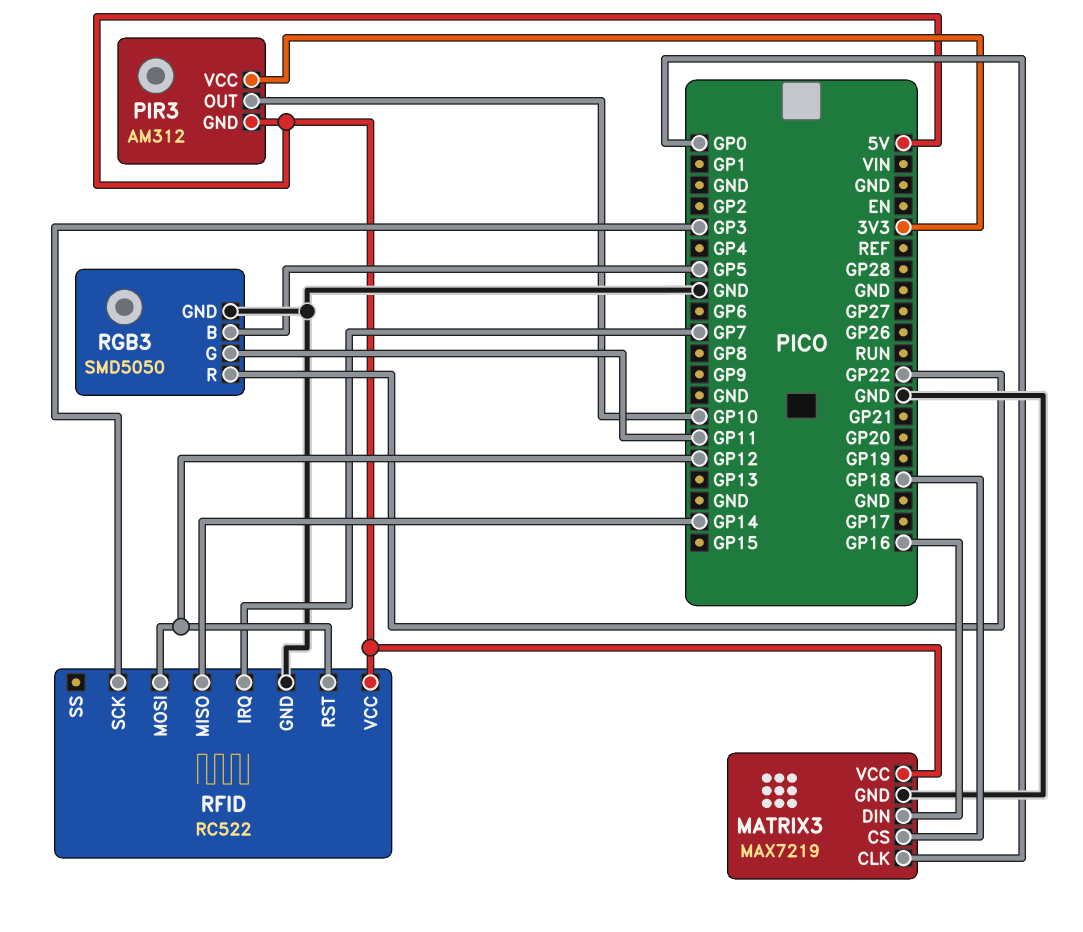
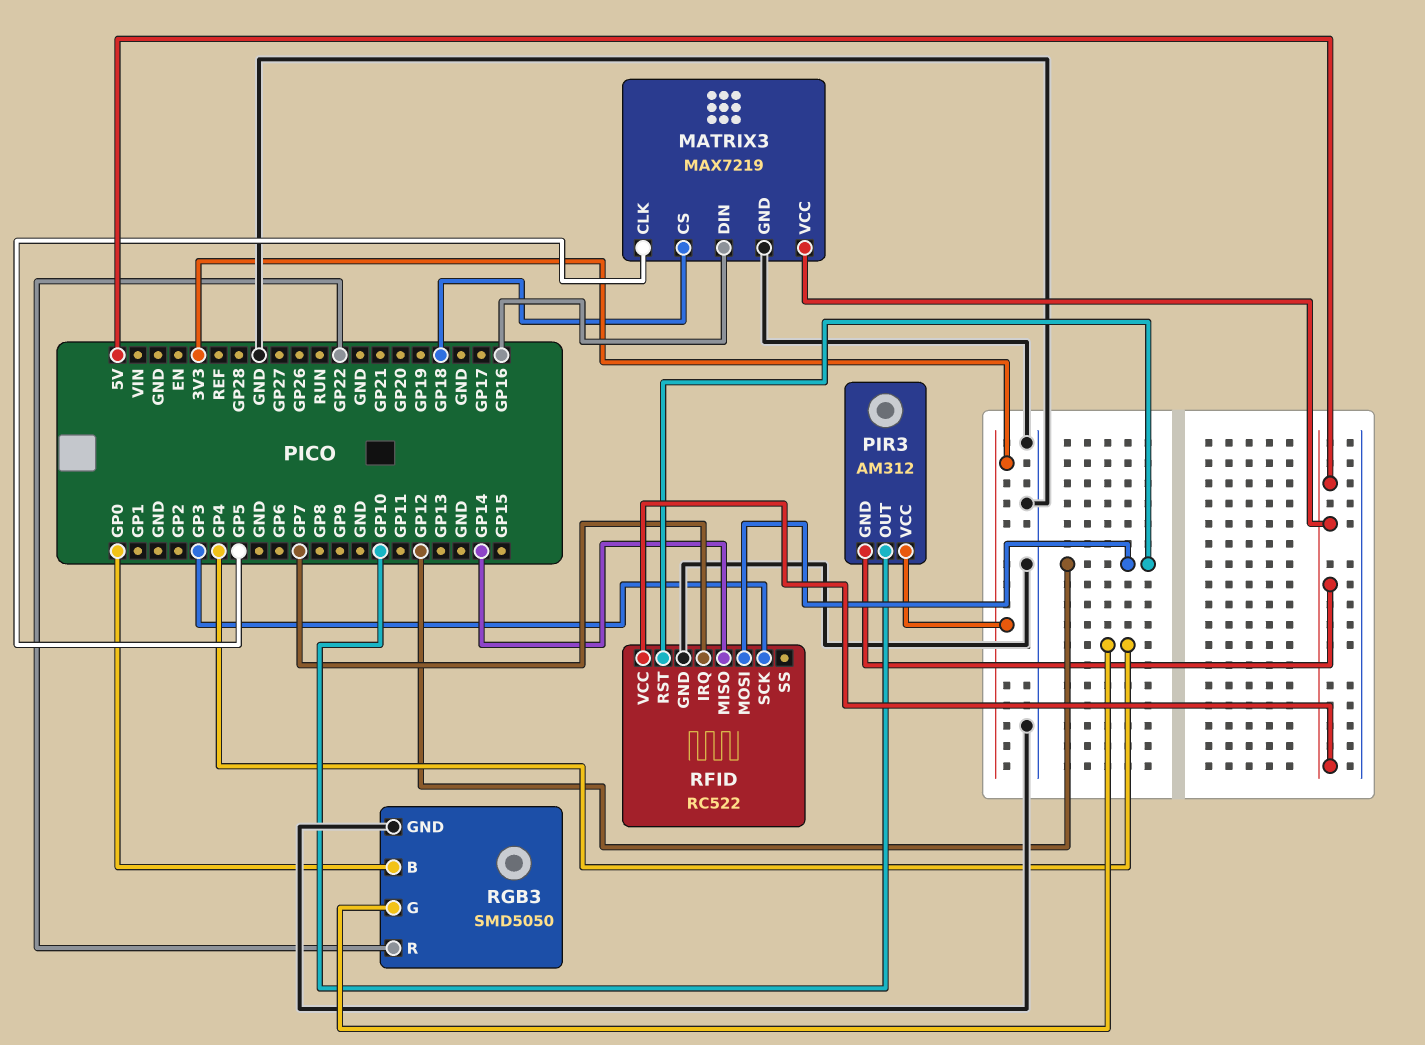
MATRIX3 pin CLK: GP0 -> GP5
RGB3 pin B: GP5 -> GP0
RGB3 pin G: GP11 -> GP4

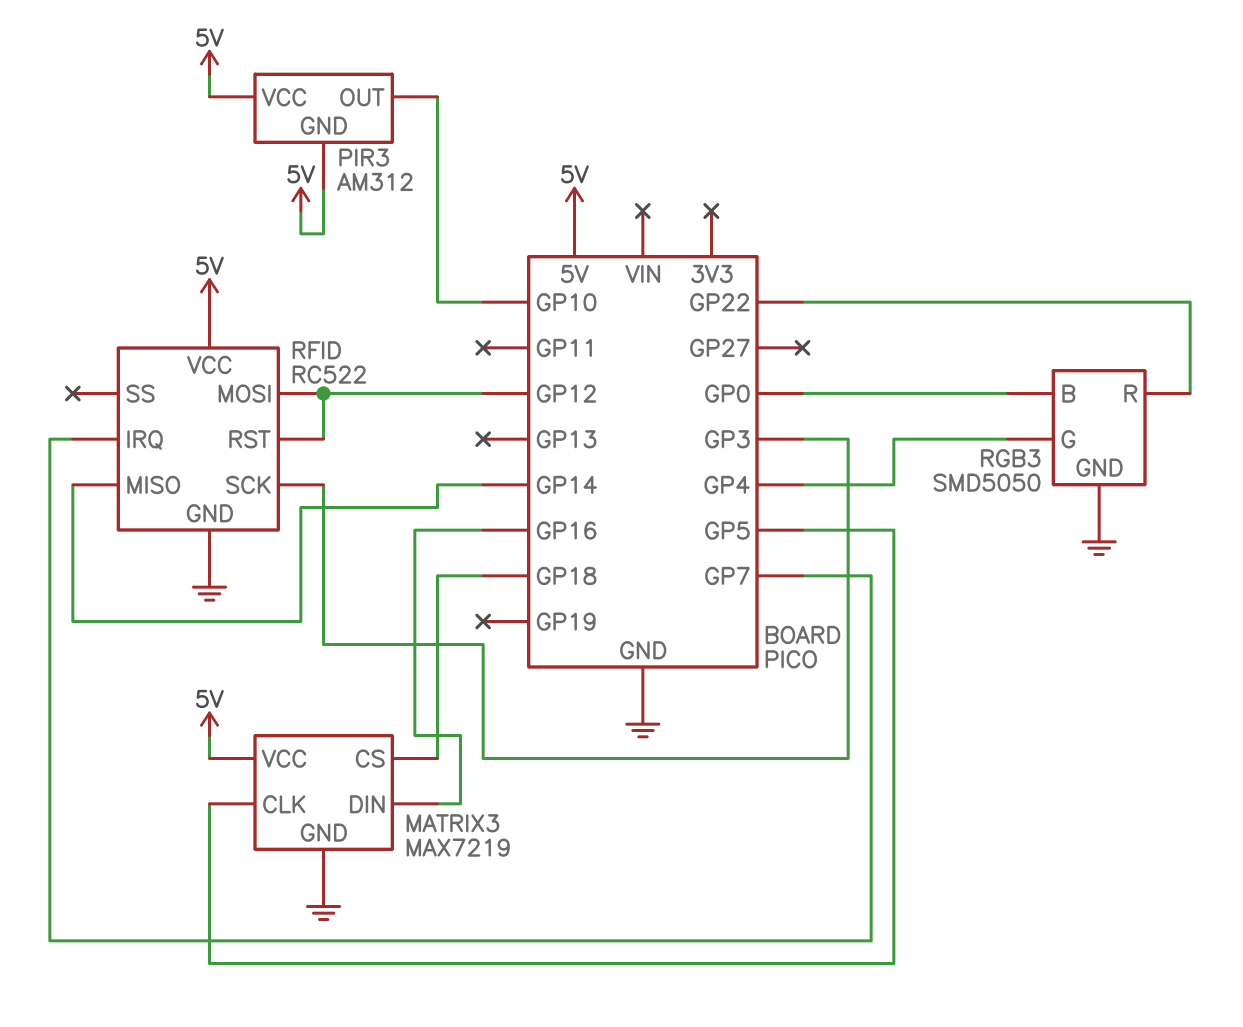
PIR3 pin VCC: 3V3 -> 5V

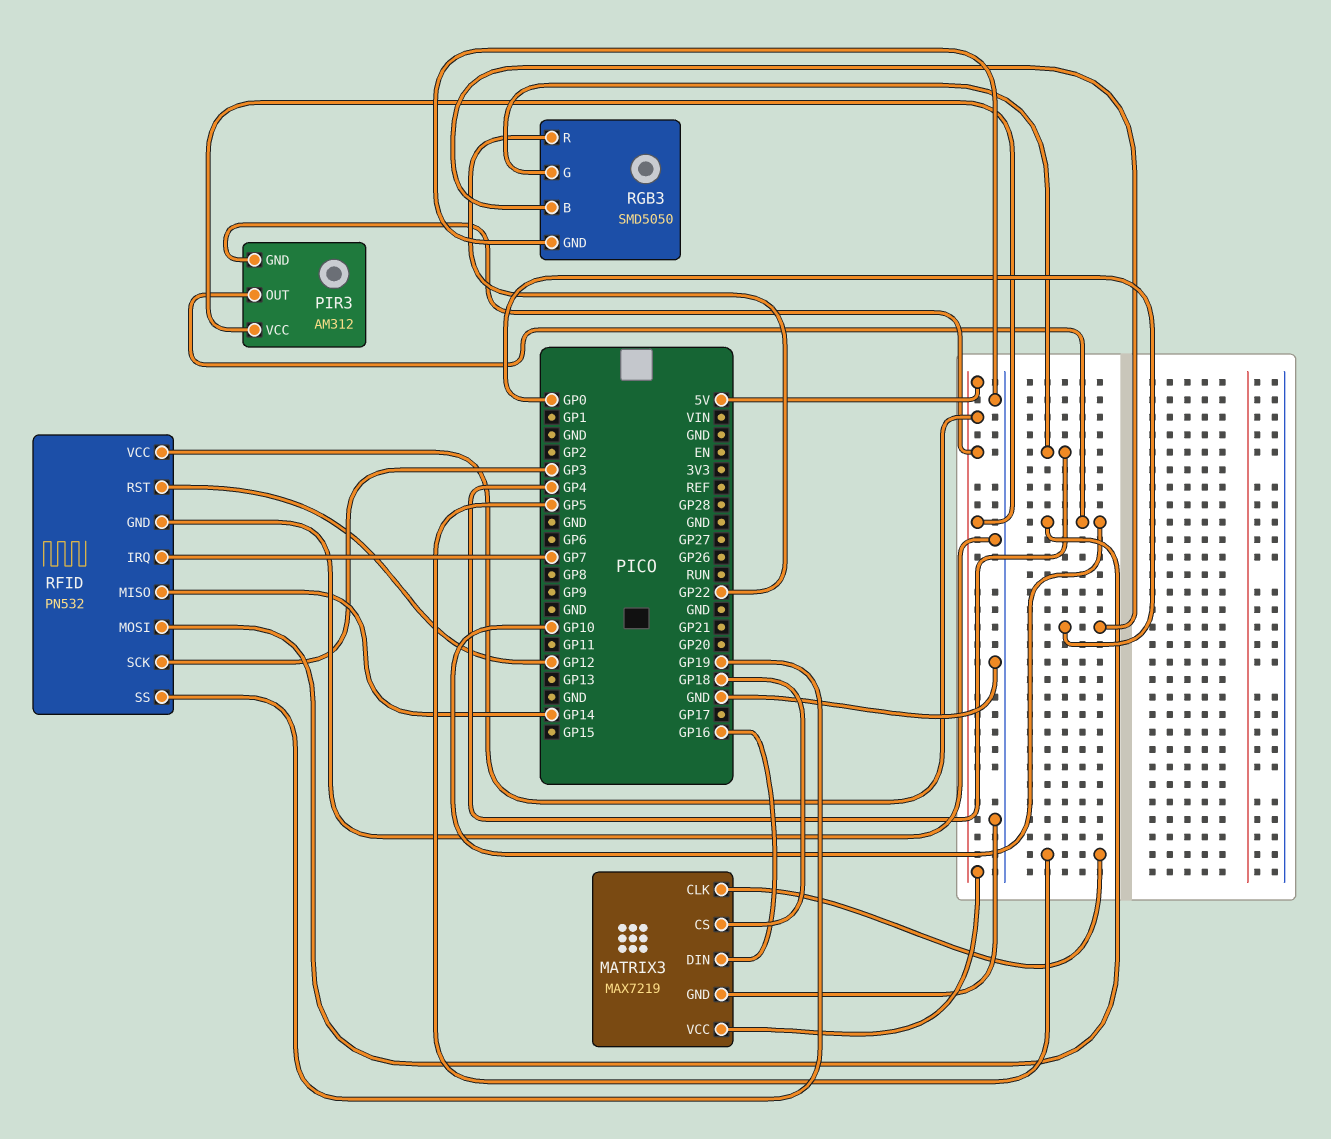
RFID: RC522 -> PN532
RFID pin MOSI: GP12 -> GP10
RFID pin SS: none -> GP19

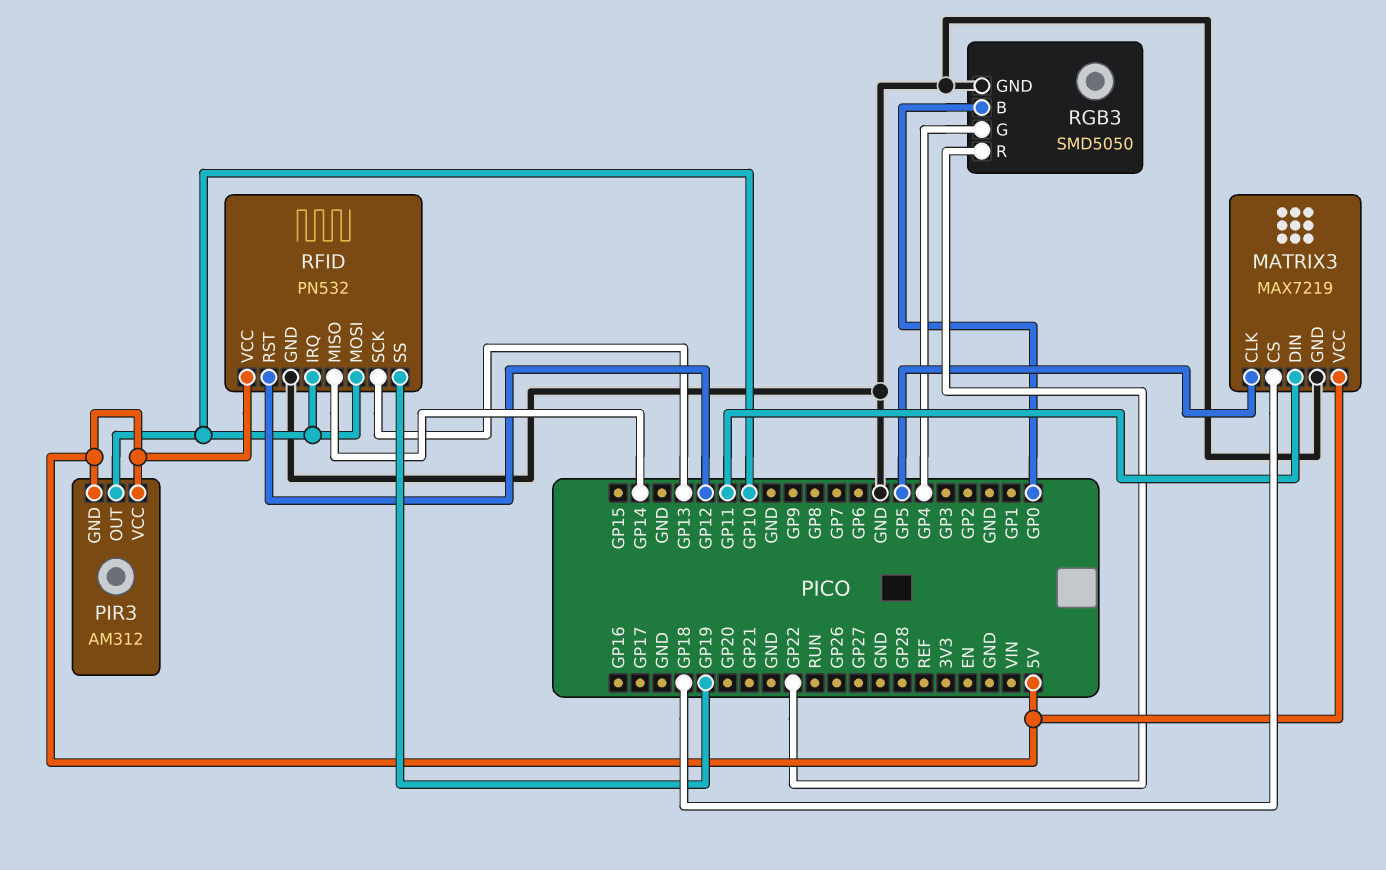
MATRIX3 pin DIN: GP16 -> GP11
RFID pin IRQ: GP7 -> GP10
RFID pin SCK: GP3 -> GP13

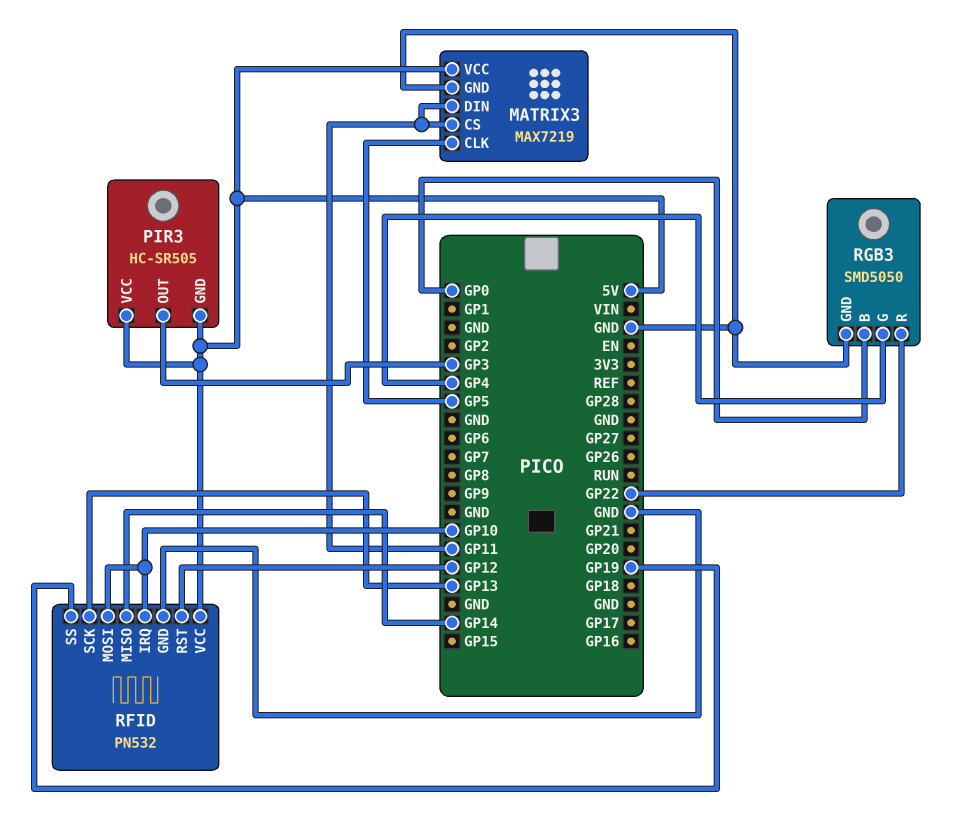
MATRIX3 pin CS: GP18 -> GP11
PIR3: AM312 -> HC-SR505
PIR3 pin OUT: GP10 -> GP3

